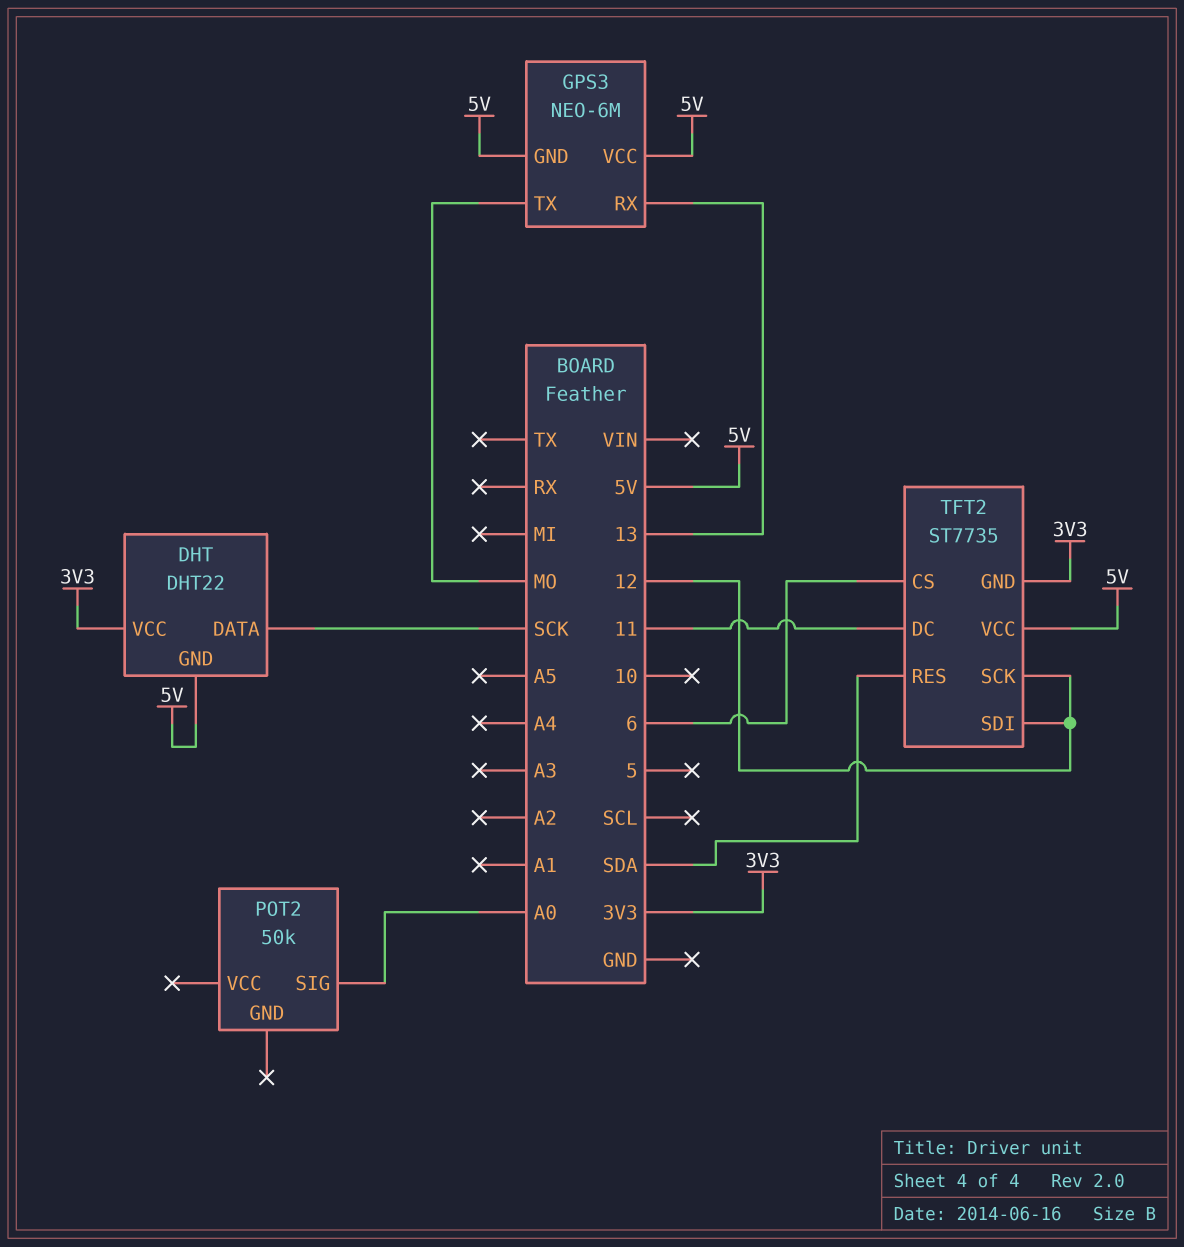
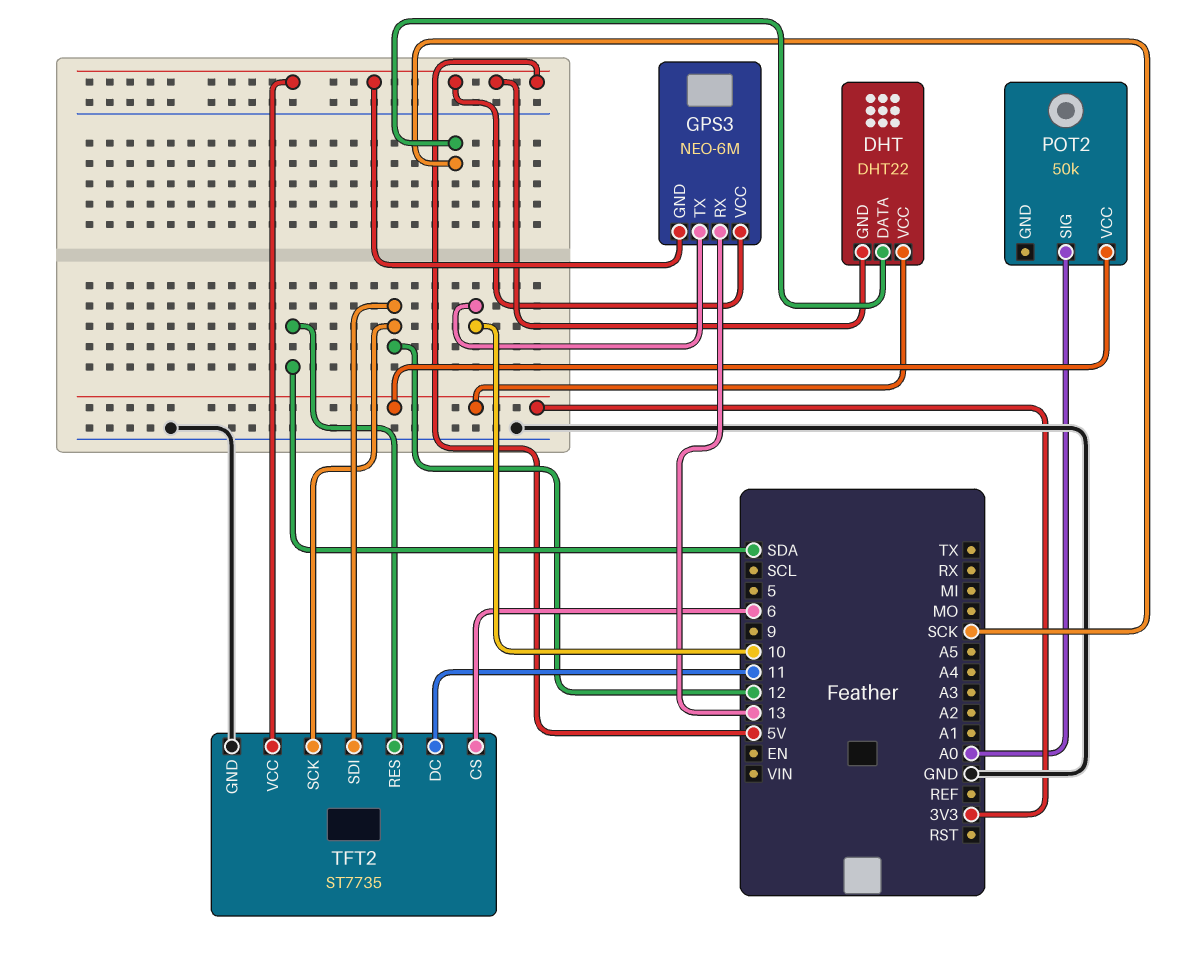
GPS3 pin TX: MO -> 10
POT2 pin VCC: none -> 3V3
TFT2 pin GND: 3V3 -> GND

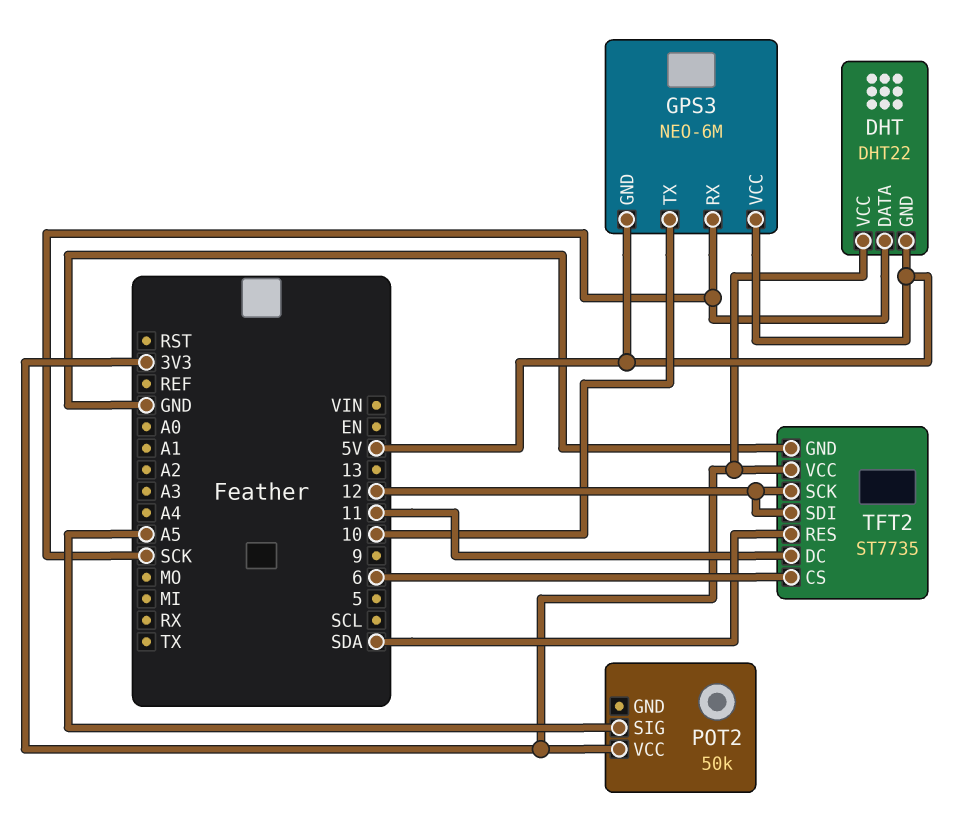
GPS3 pin RX: 13 -> SCK
POT2 pin SIG: A0 -> A5
TFT2 pin VCC: 5V -> 3V3

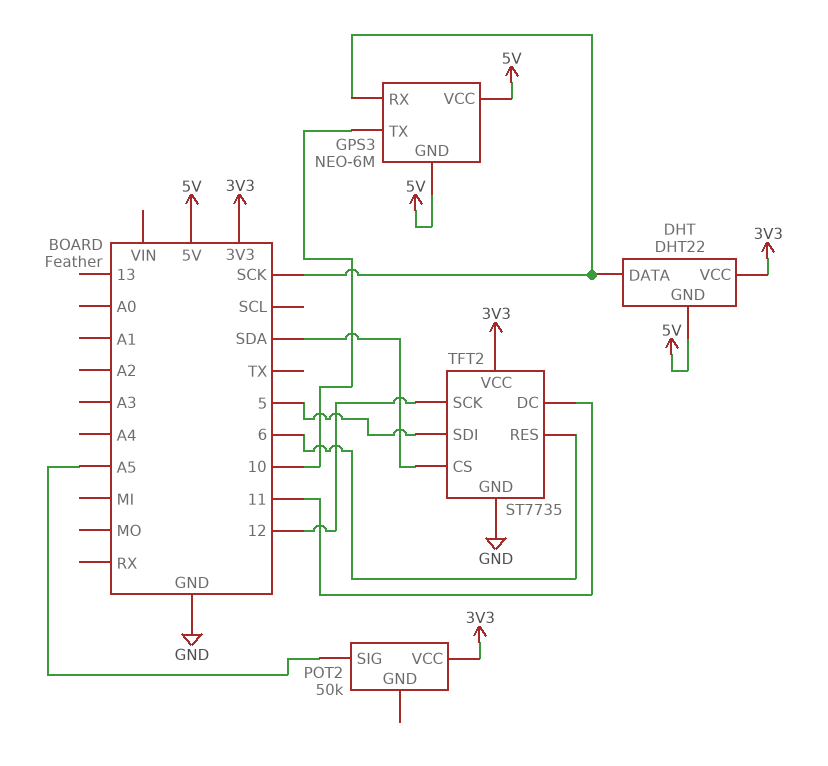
TFT2 pin CS: 6 -> SDA
TFT2 pin RES: SDA -> 6
TFT2 pin SDI: 12 -> 5

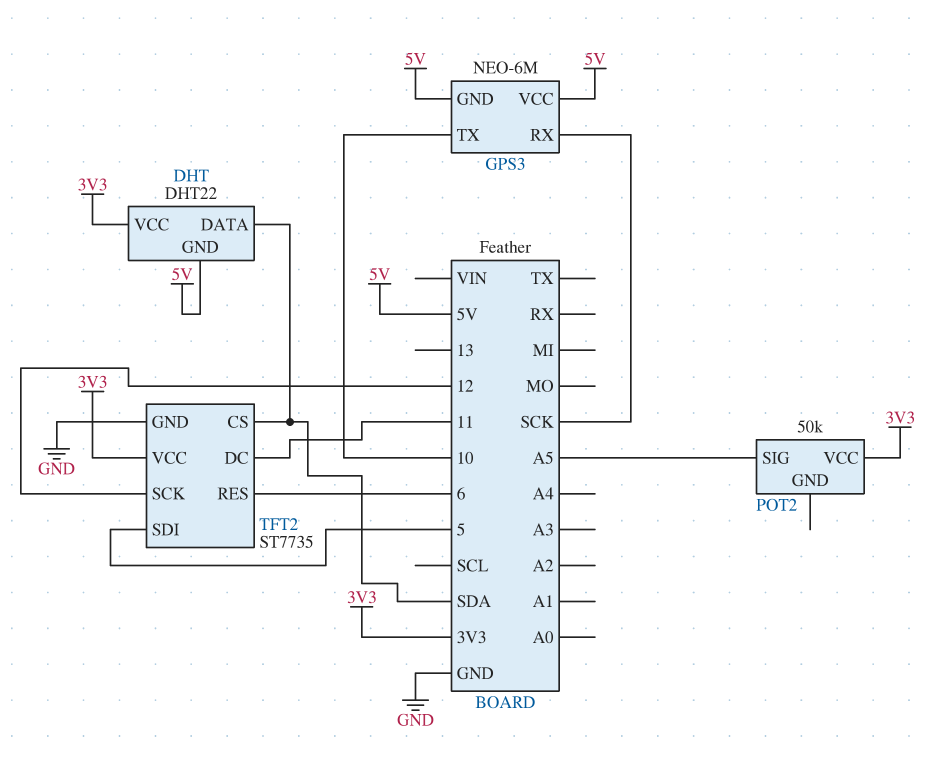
DHT pin DATA: SCK -> SDA

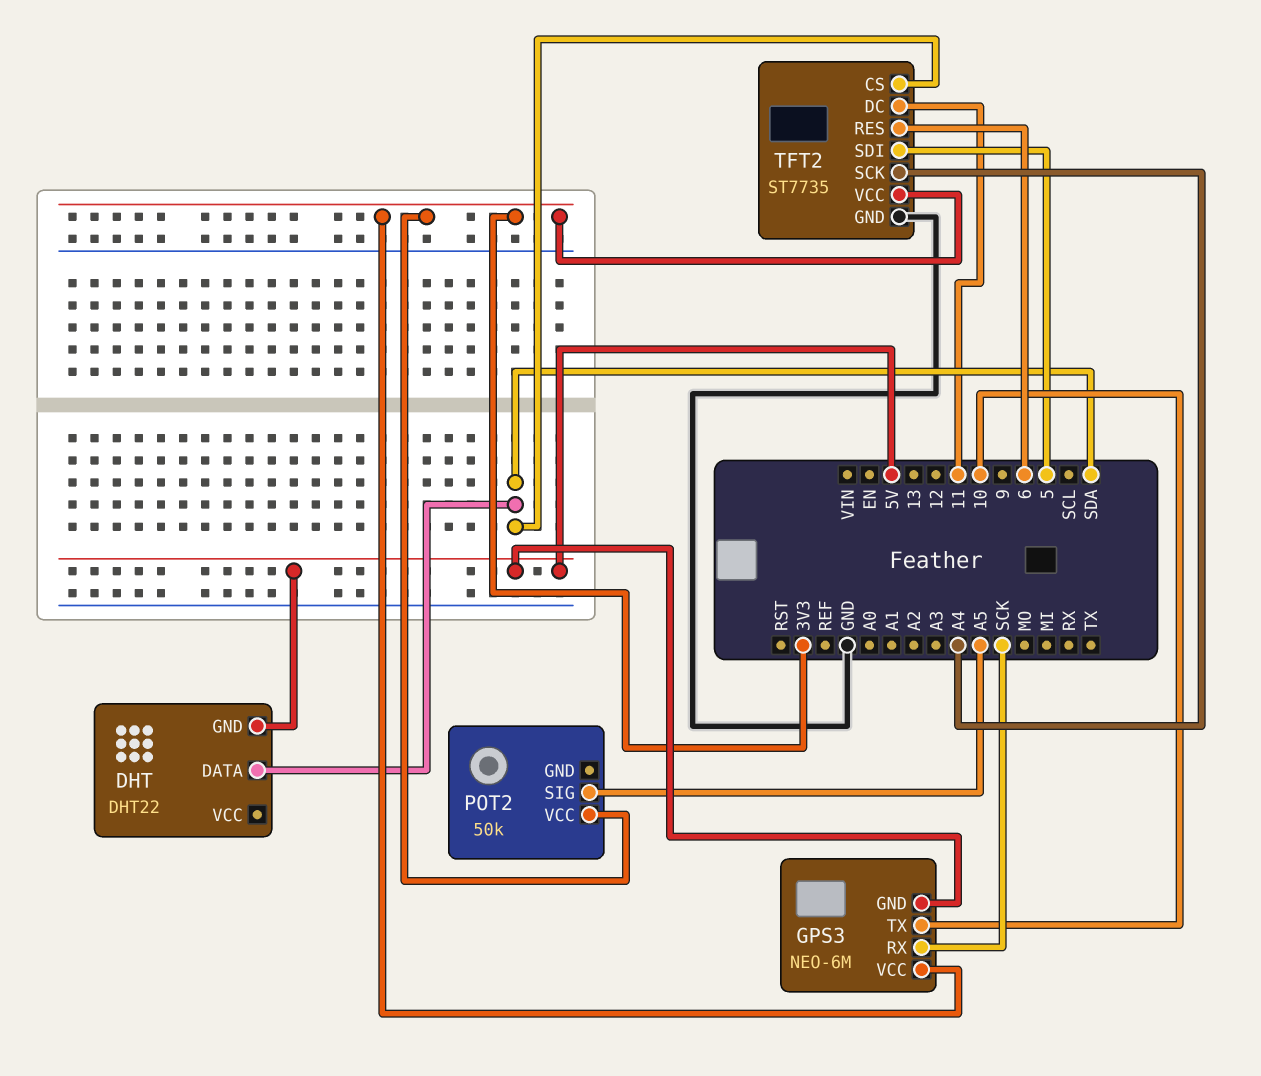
DHT pin VCC: 3V3 -> none
GPS3 pin VCC: 5V -> 3V3
TFT2 pin SCK: 12 -> A4

